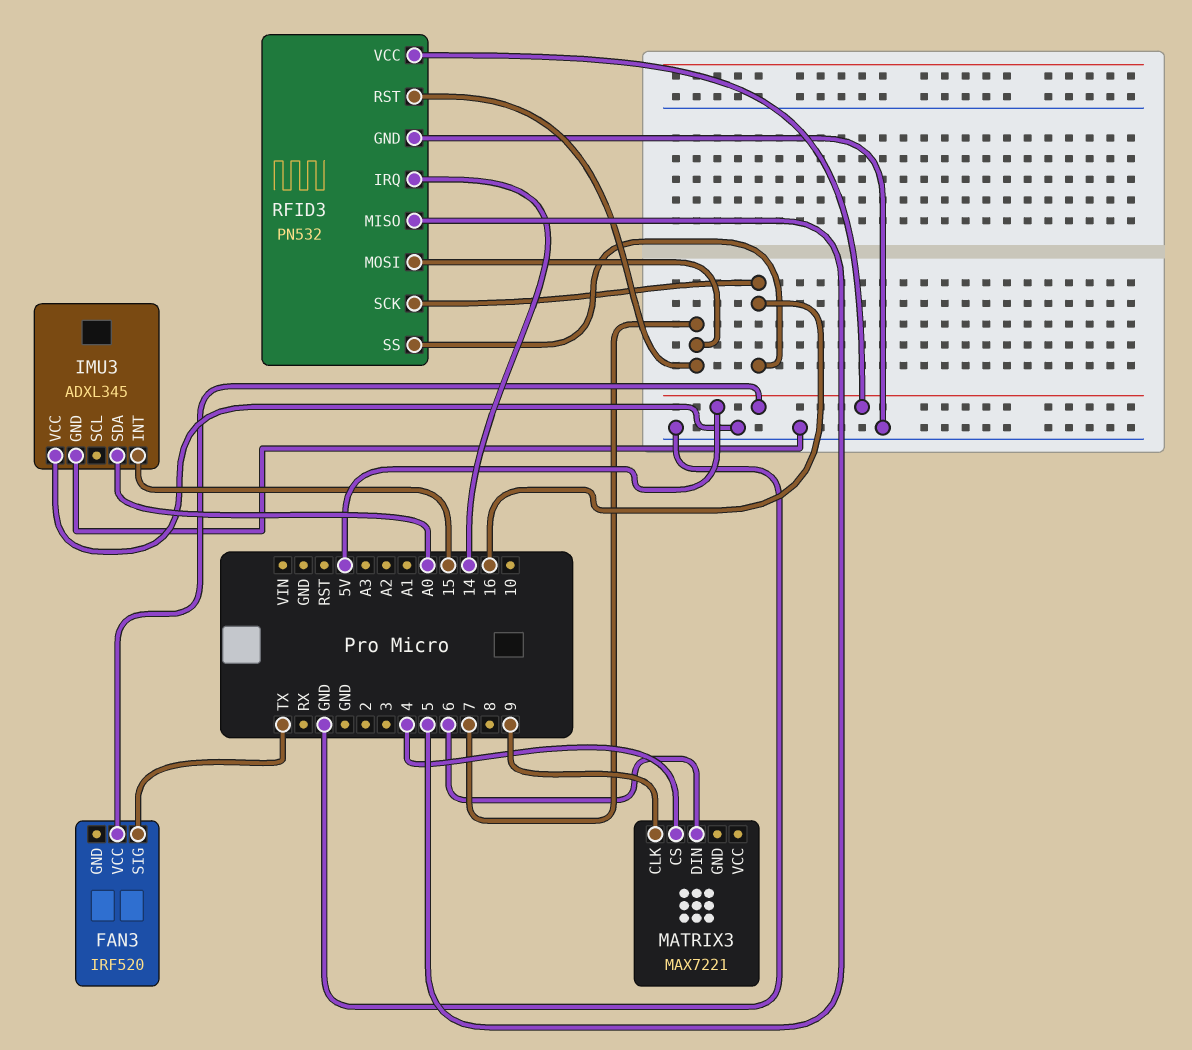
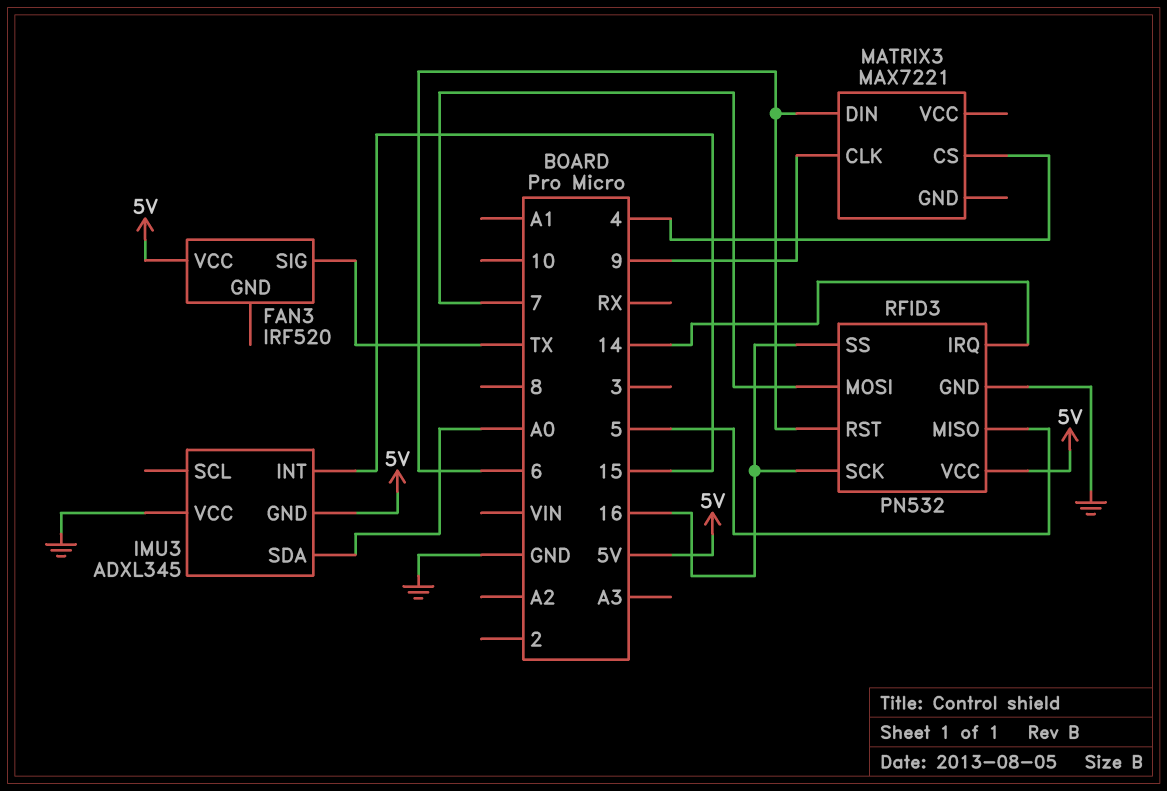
IMU3 pin GND: GND -> 5V
RFID3 pin RST: 7 -> 6

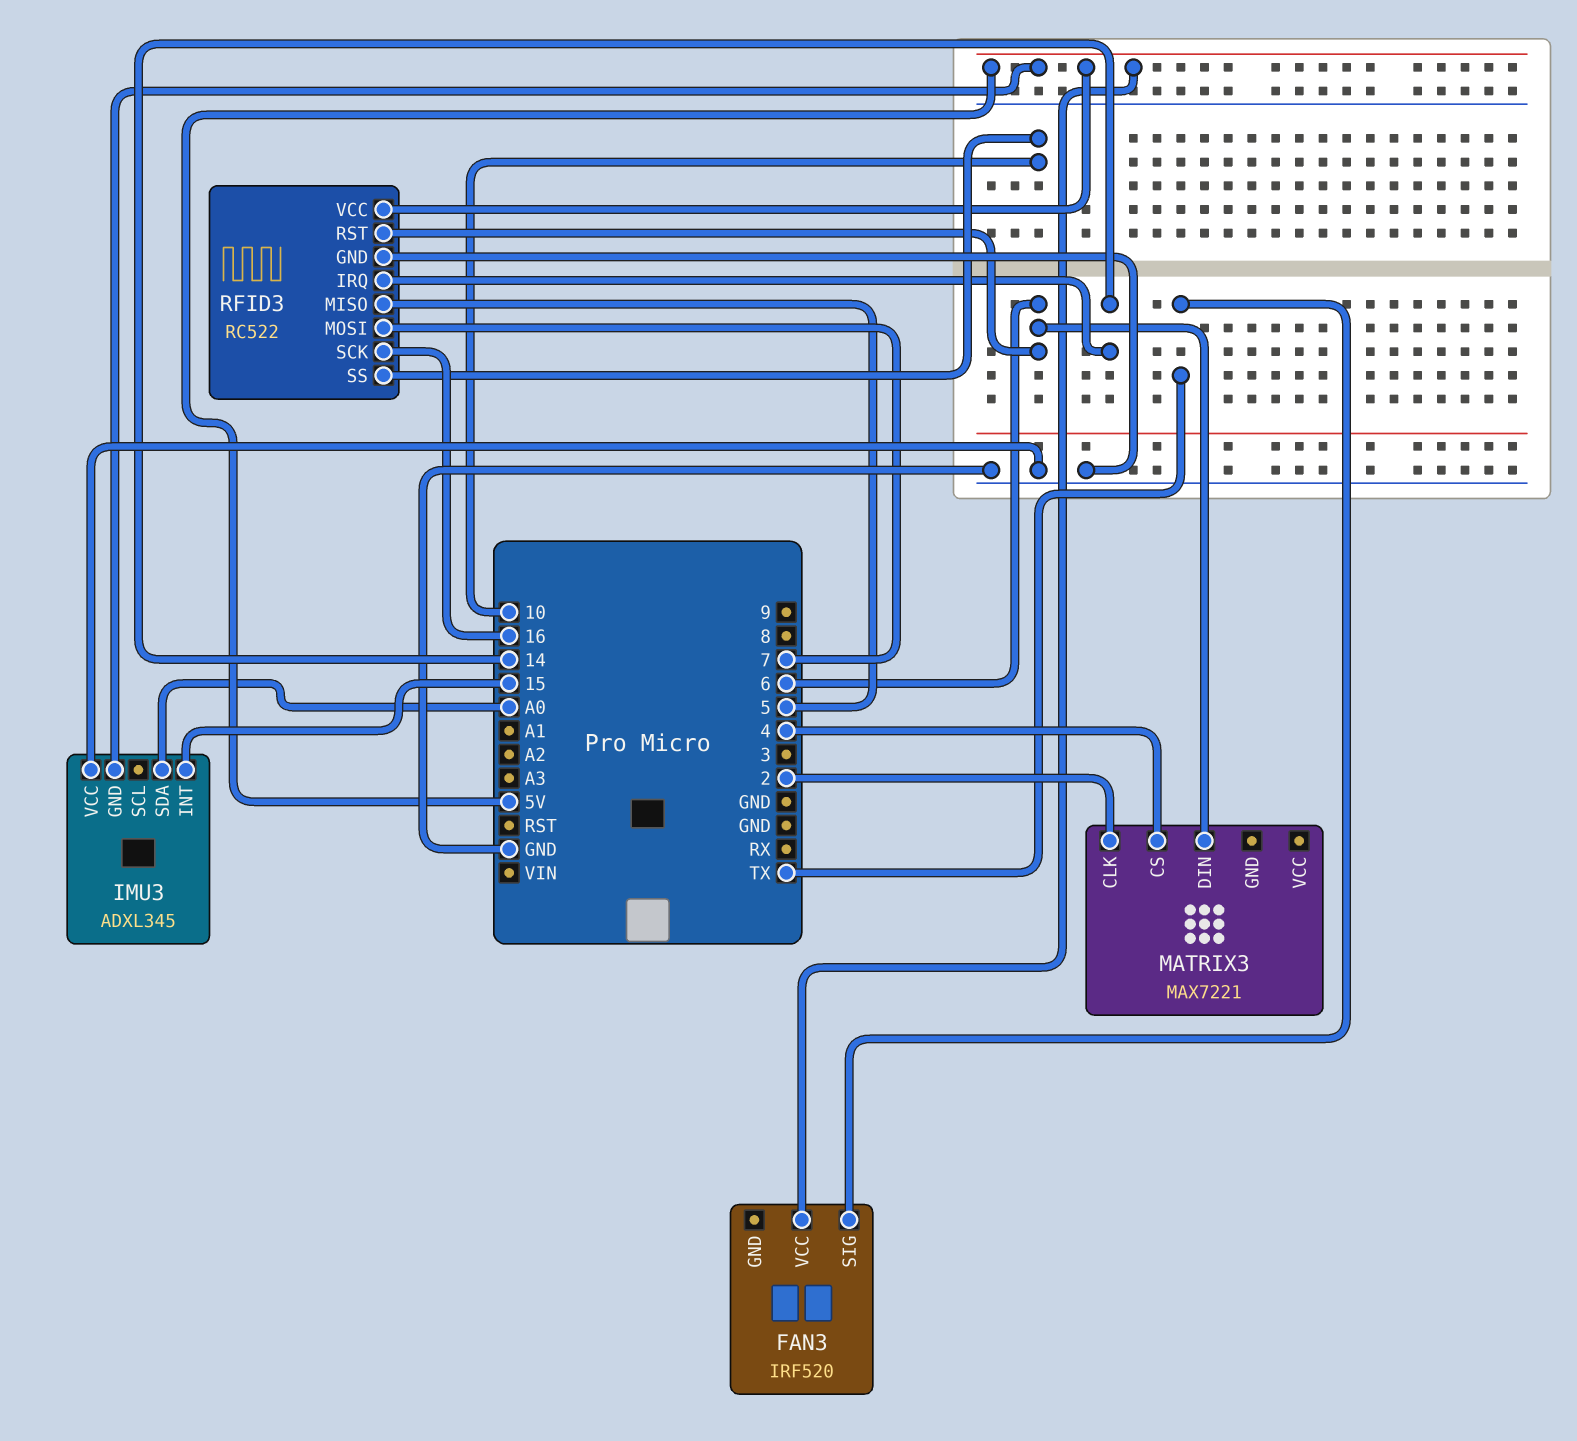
MATRIX3 pin CLK: 9 -> 2
RFID3: PN532 -> RC522
RFID3 pin SS: 16 -> 10

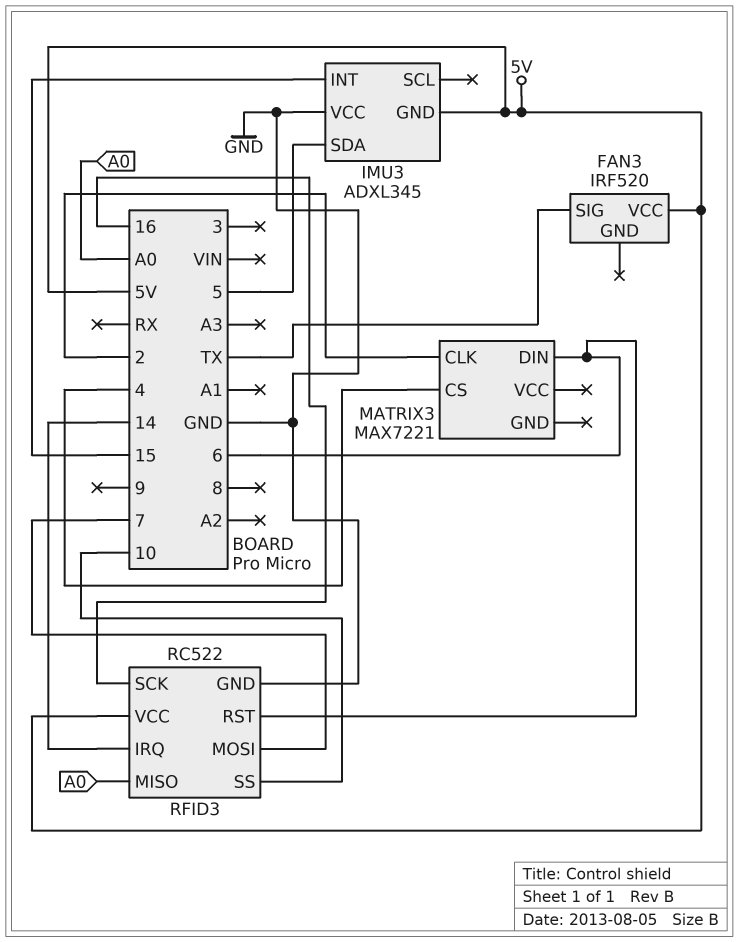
IMU3 pin SDA: A0 -> 5
RFID3 pin MISO: 5 -> A0

